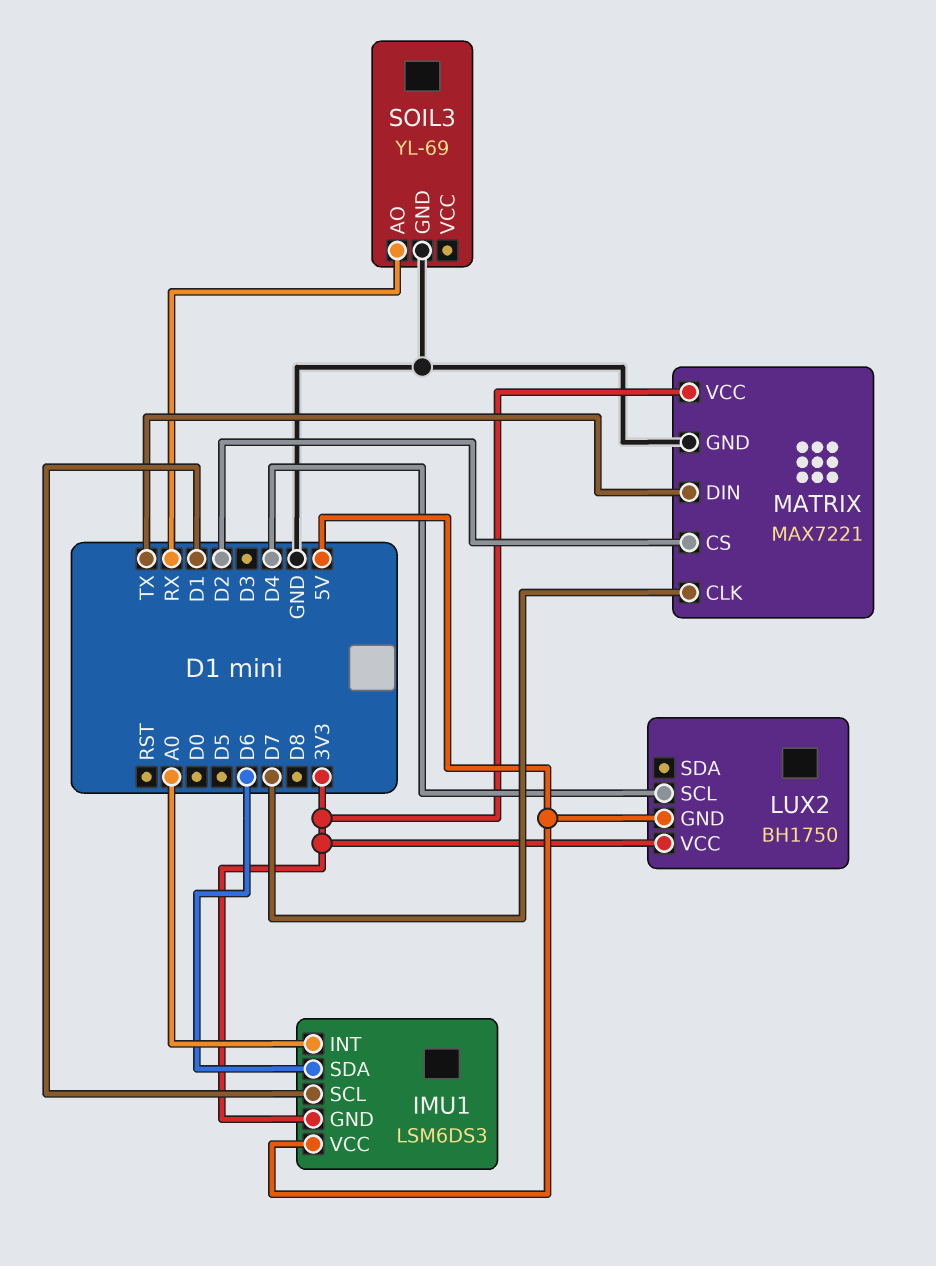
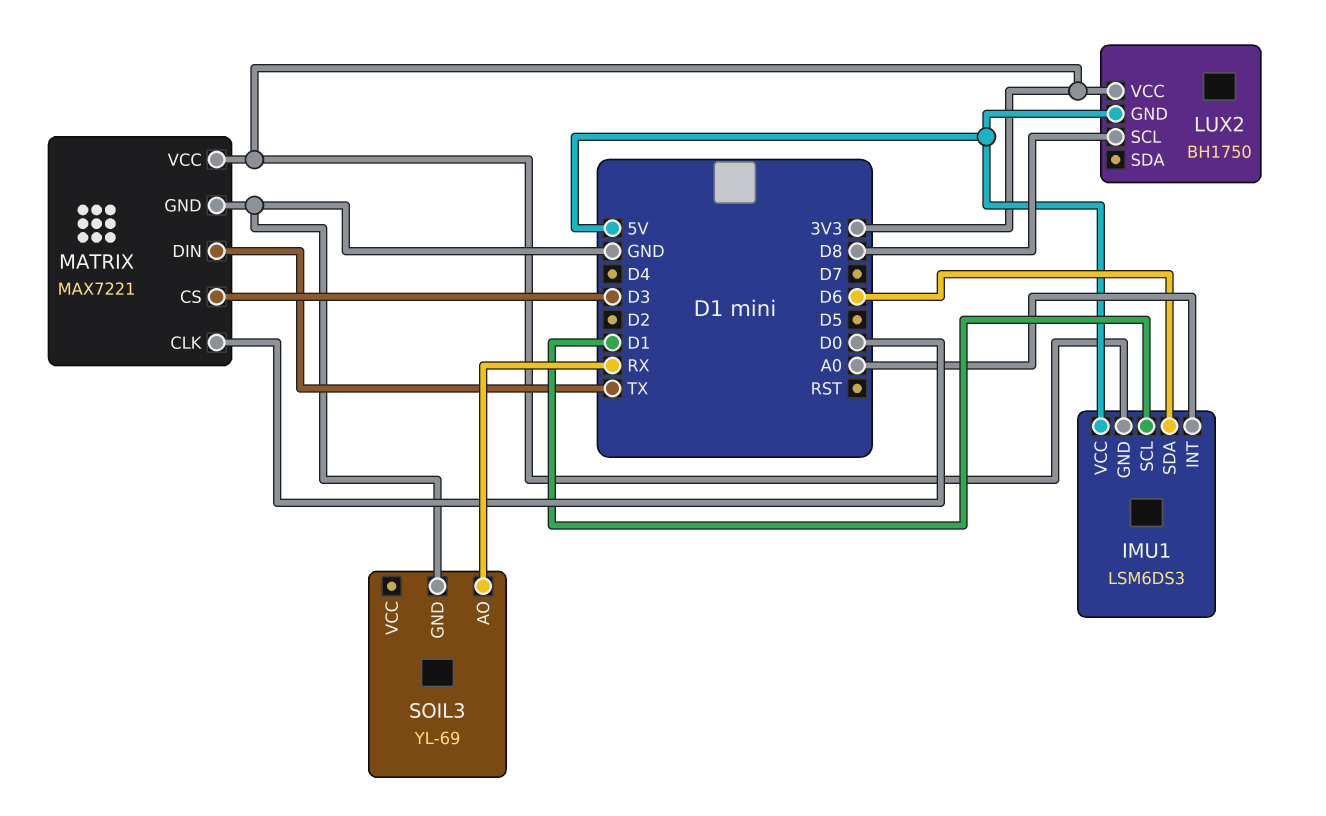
LUX2 pin SCL: D4 -> D8
MATRIX pin CLK: D7 -> D0
MATRIX pin CS: D2 -> D3

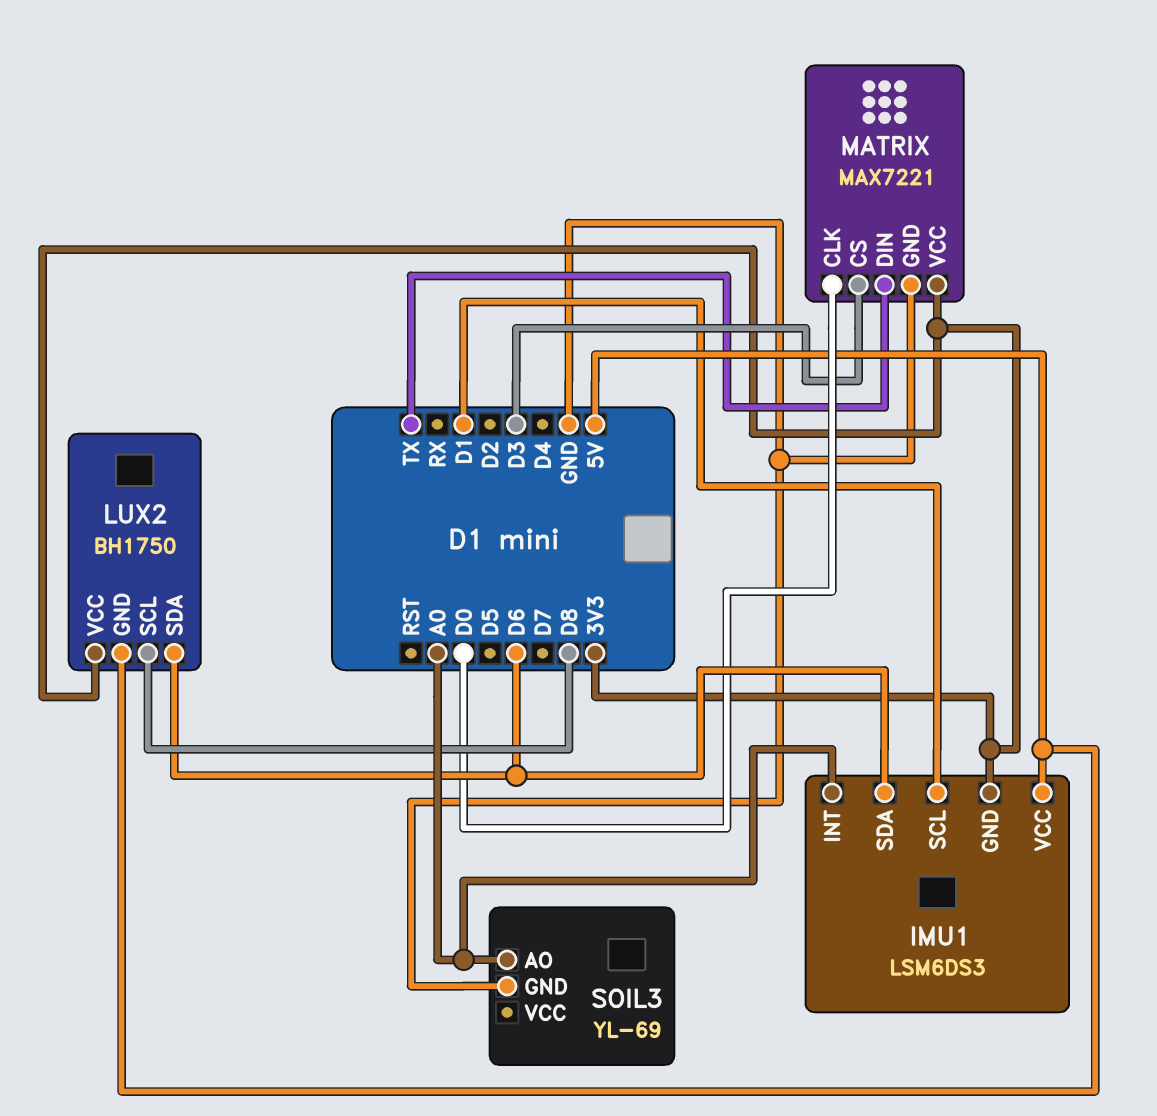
LUX2 pin SDA: none -> D6
SOIL3 pin AO: RX -> A0

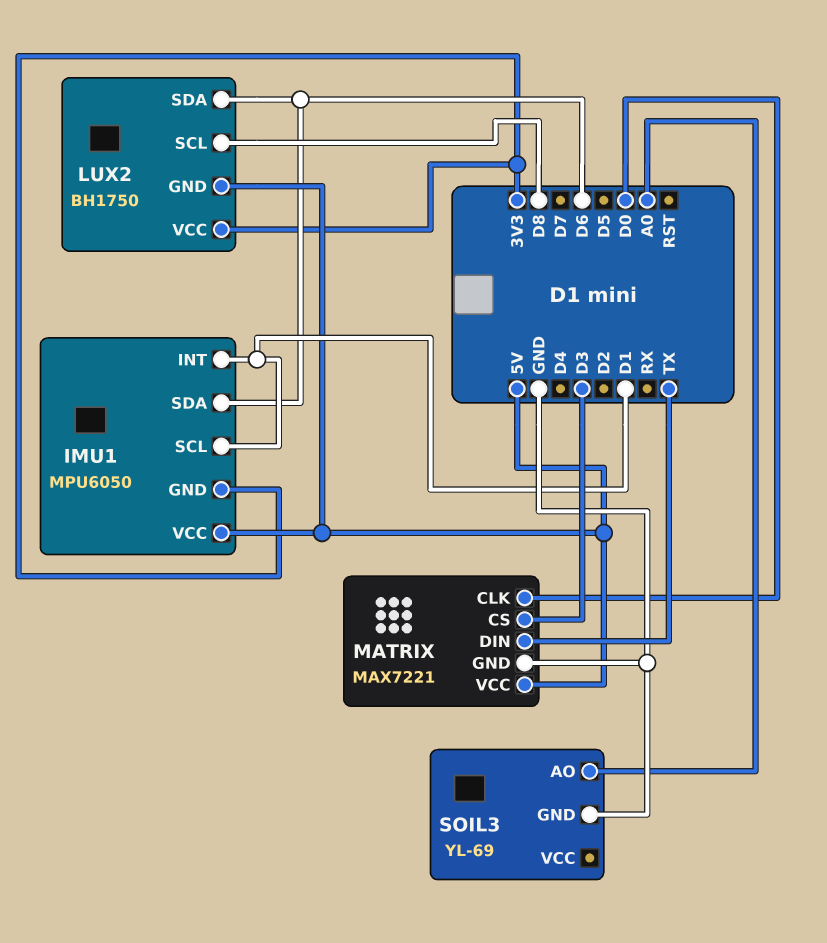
IMU1: LSM6DS3 -> MPU6050
IMU1 pin INT: A0 -> D1
MATRIX pin VCC: 3V3 -> 5V

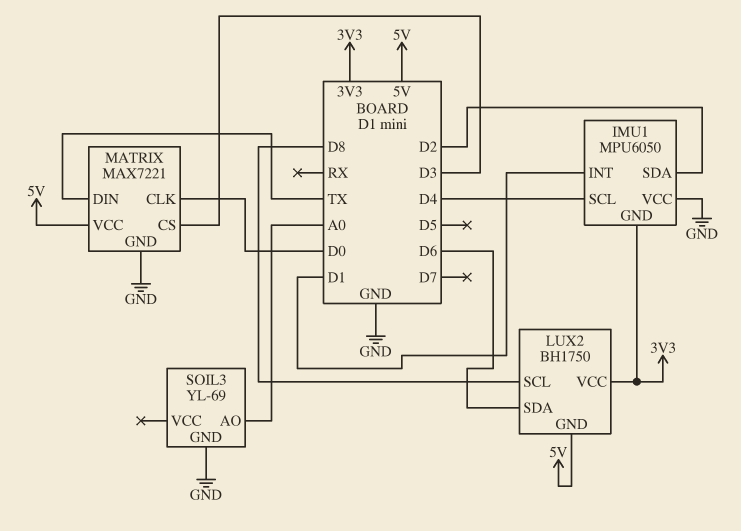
IMU1 pin SCL: D1 -> D4
IMU1 pin SDA: D6 -> D2
IMU1 pin VCC: 5V -> GND

